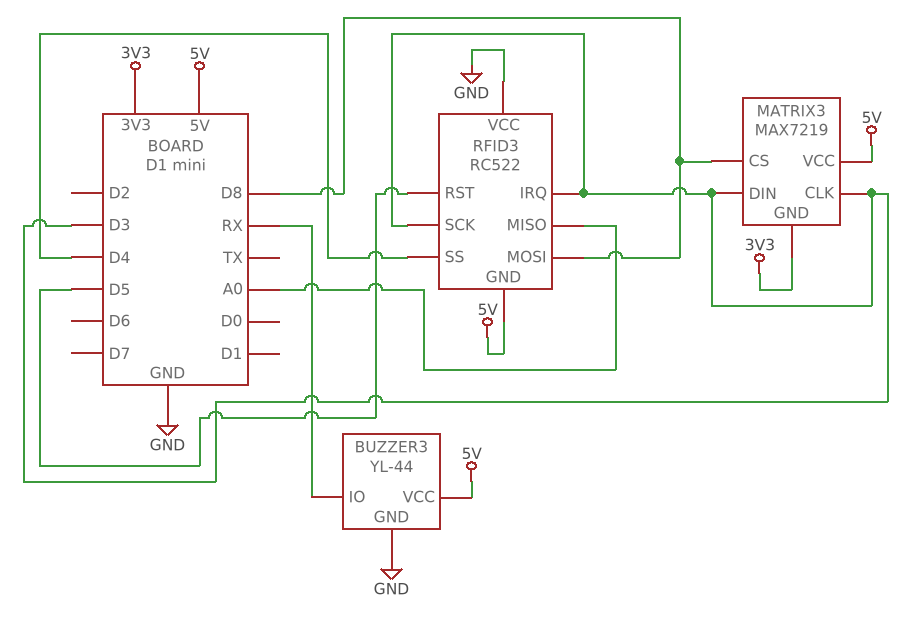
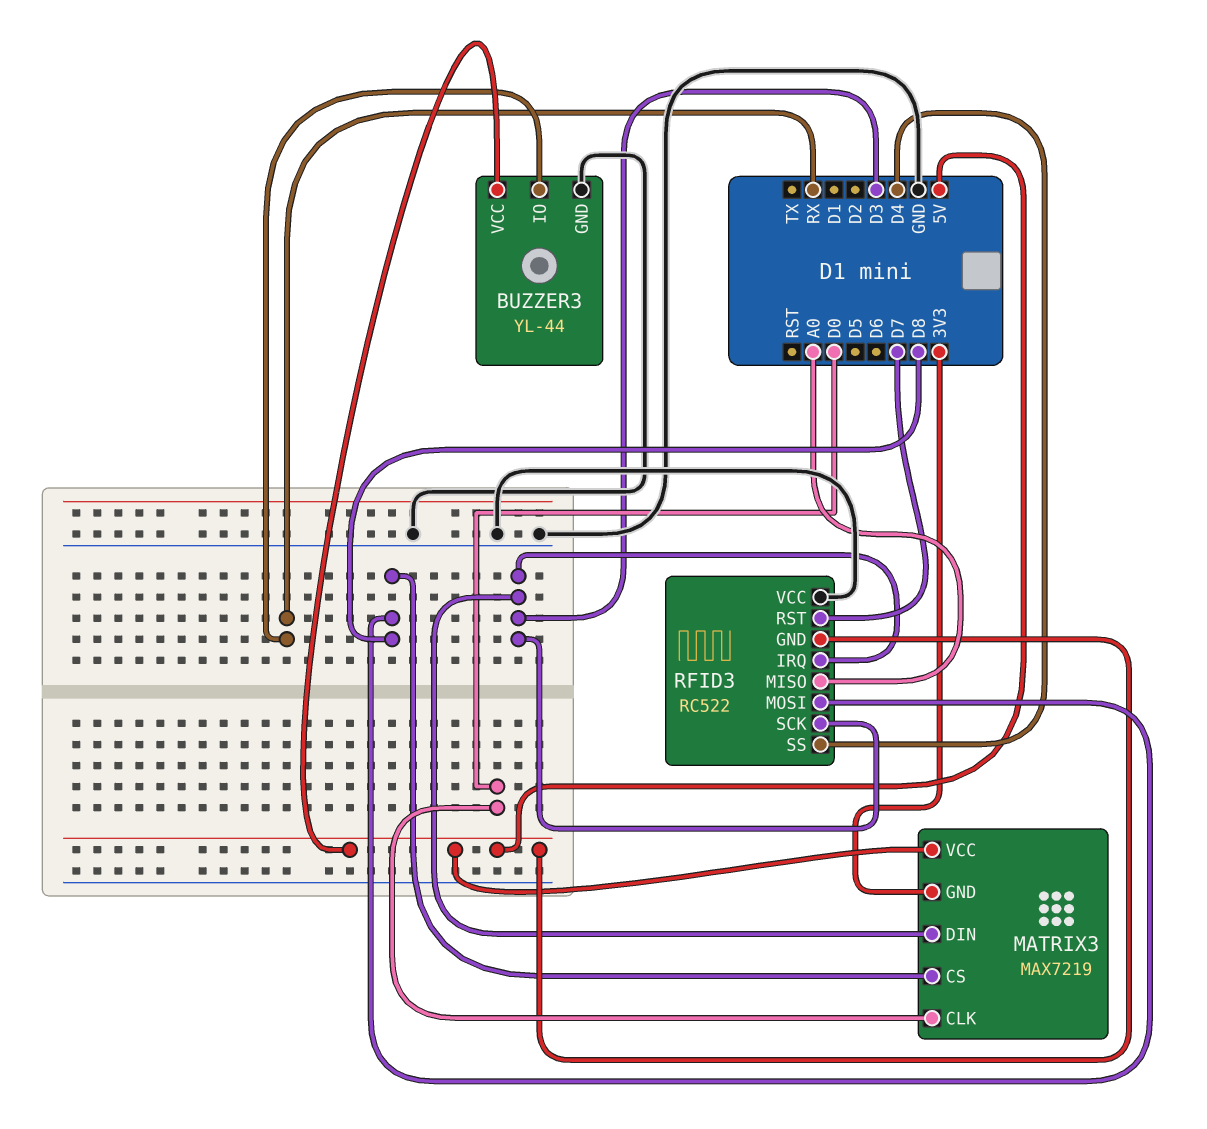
MATRIX3 pin CLK: D3 -> D0
RFID3 pin RST: D5 -> D7

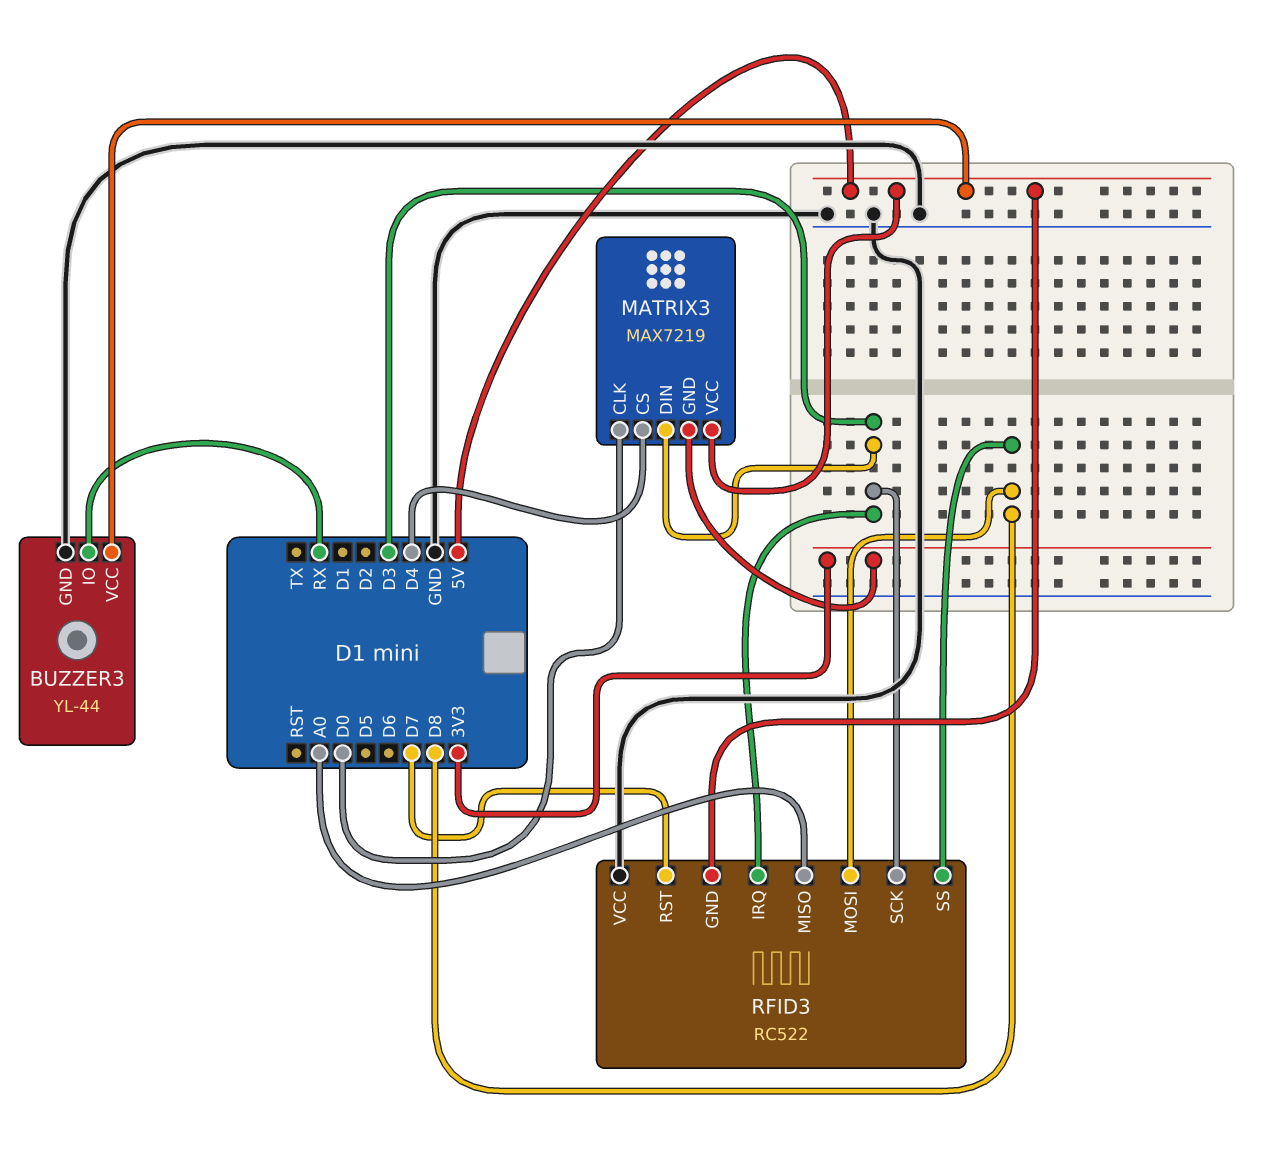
MATRIX3 pin CS: D8 -> D4
RFID3 pin SS: D4 -> D8

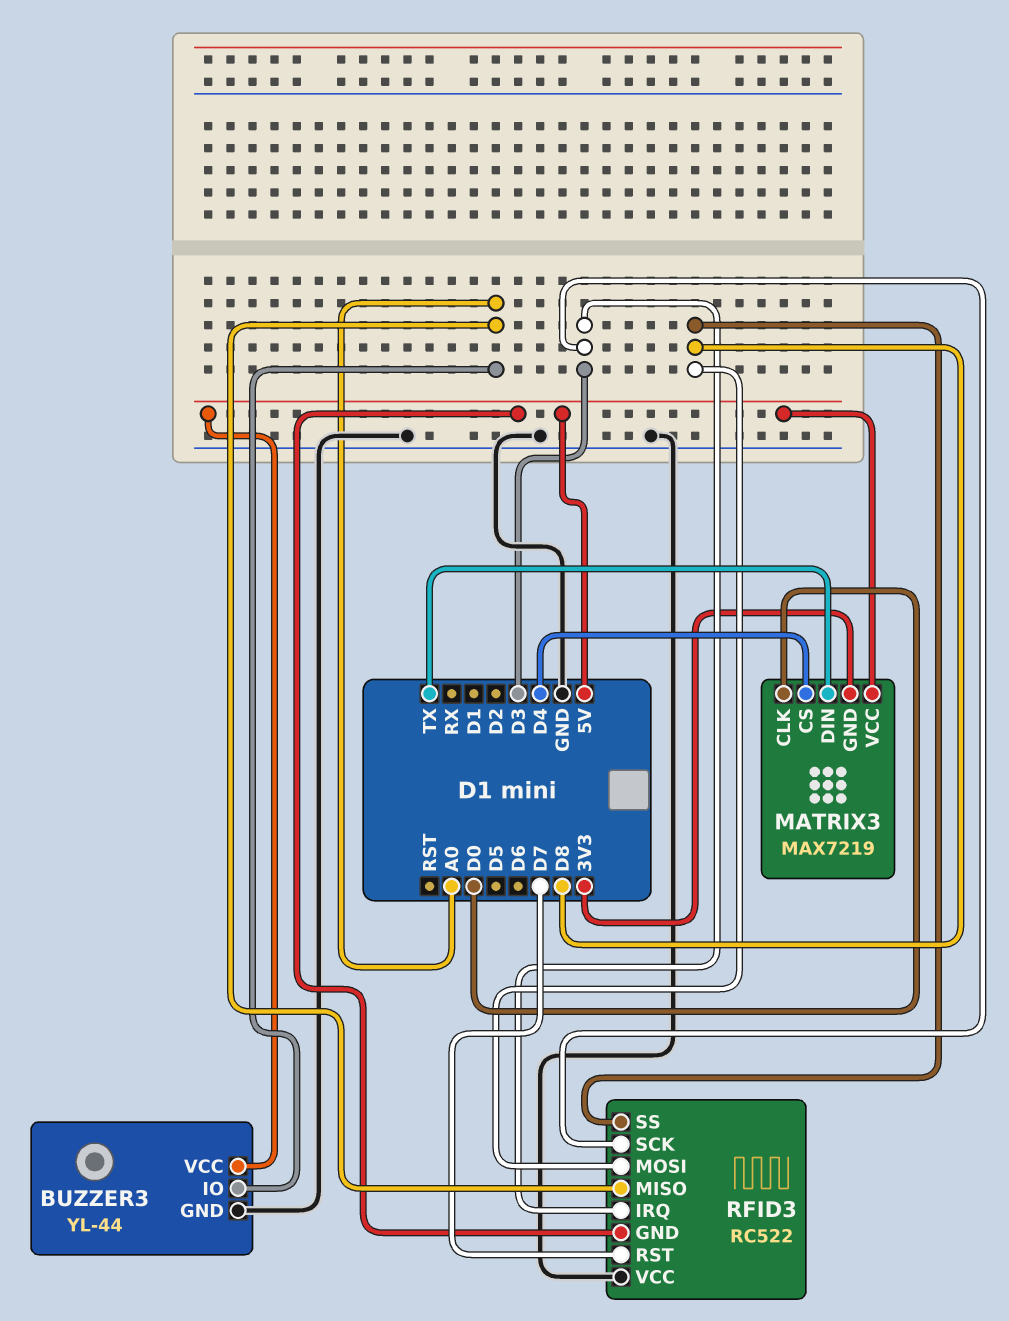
BUZZER3 pin IO: RX -> A0
MATRIX3 pin DIN: D3 -> TX

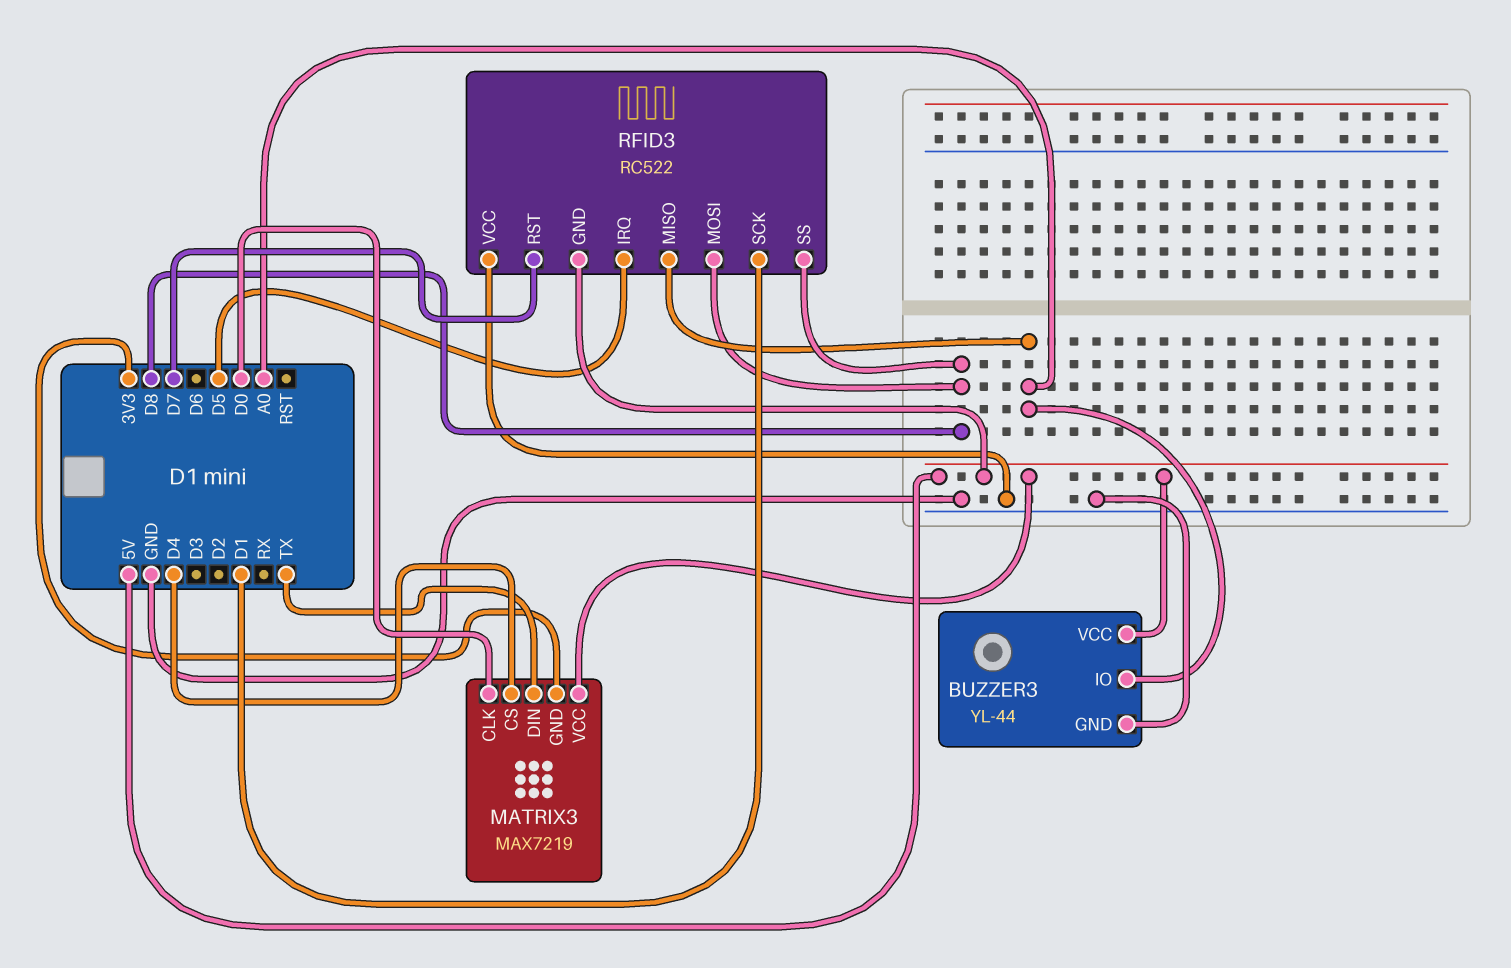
RFID3 pin IRQ: D3 -> D5
RFID3 pin SCK: D3 -> D1

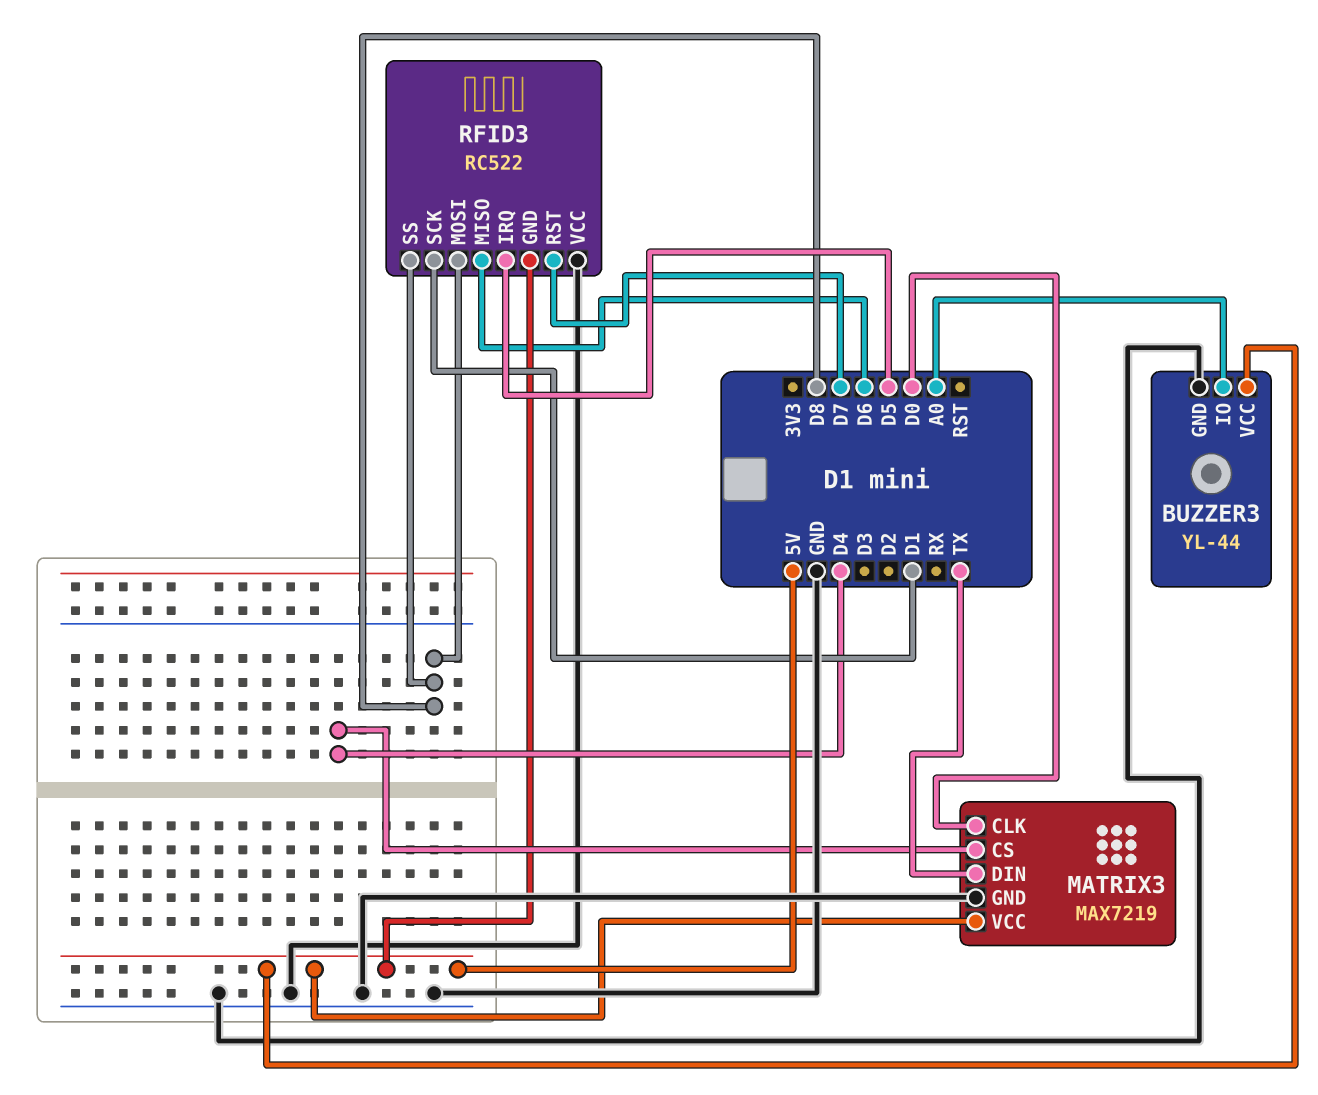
MATRIX3 pin GND: 3V3 -> GND
RFID3 pin MISO: A0 -> D6

